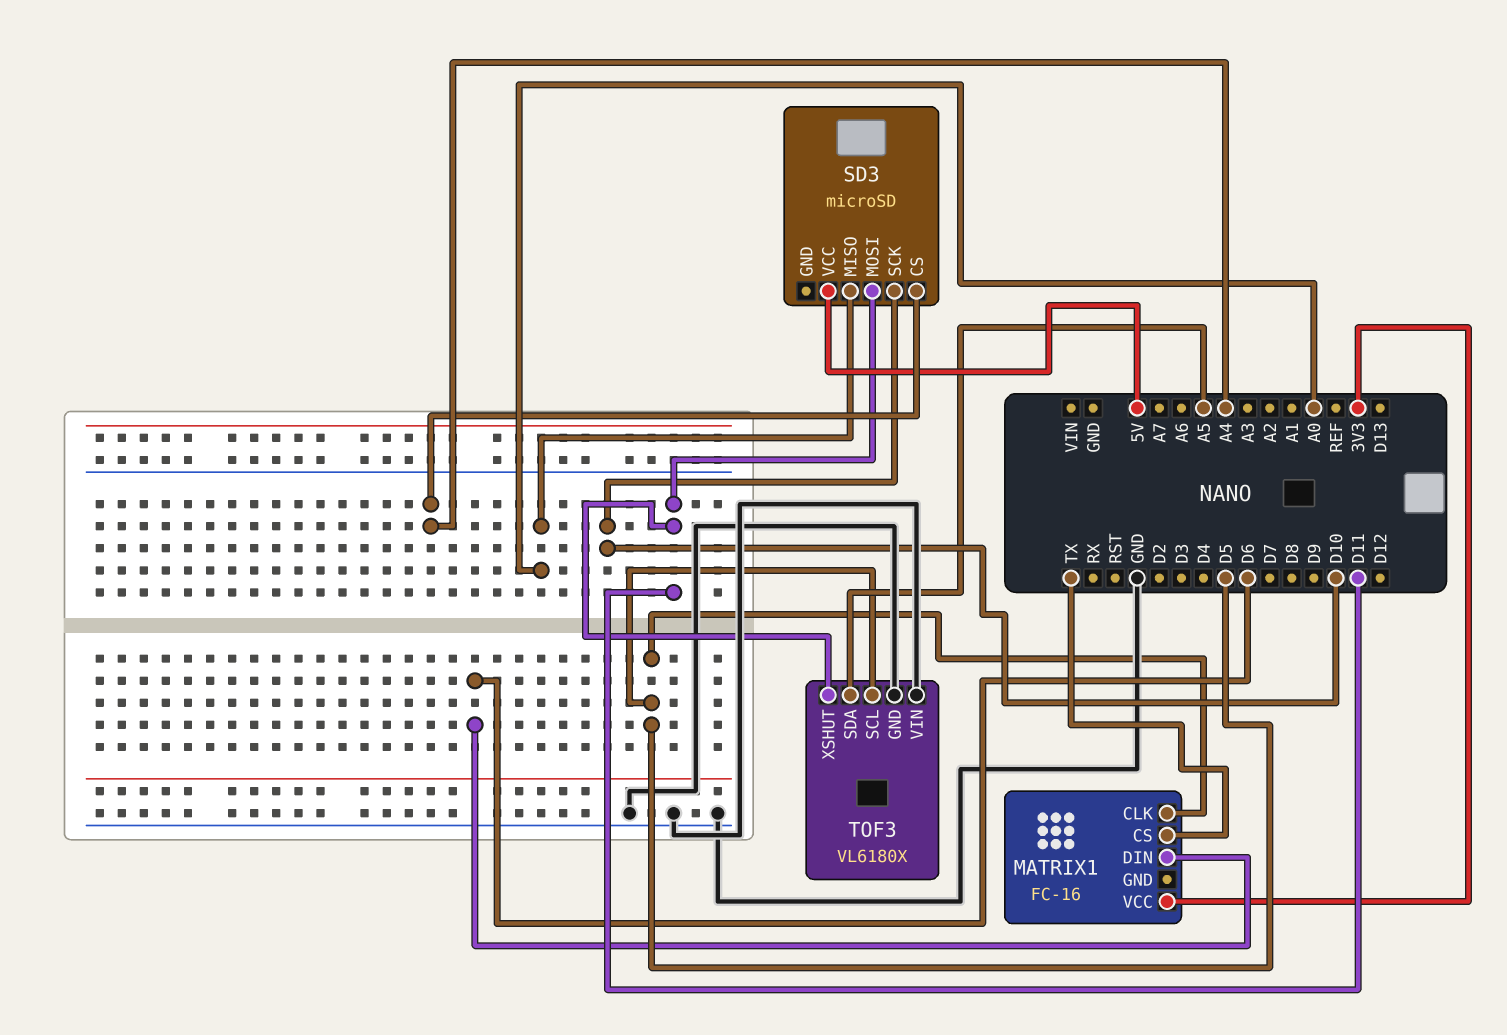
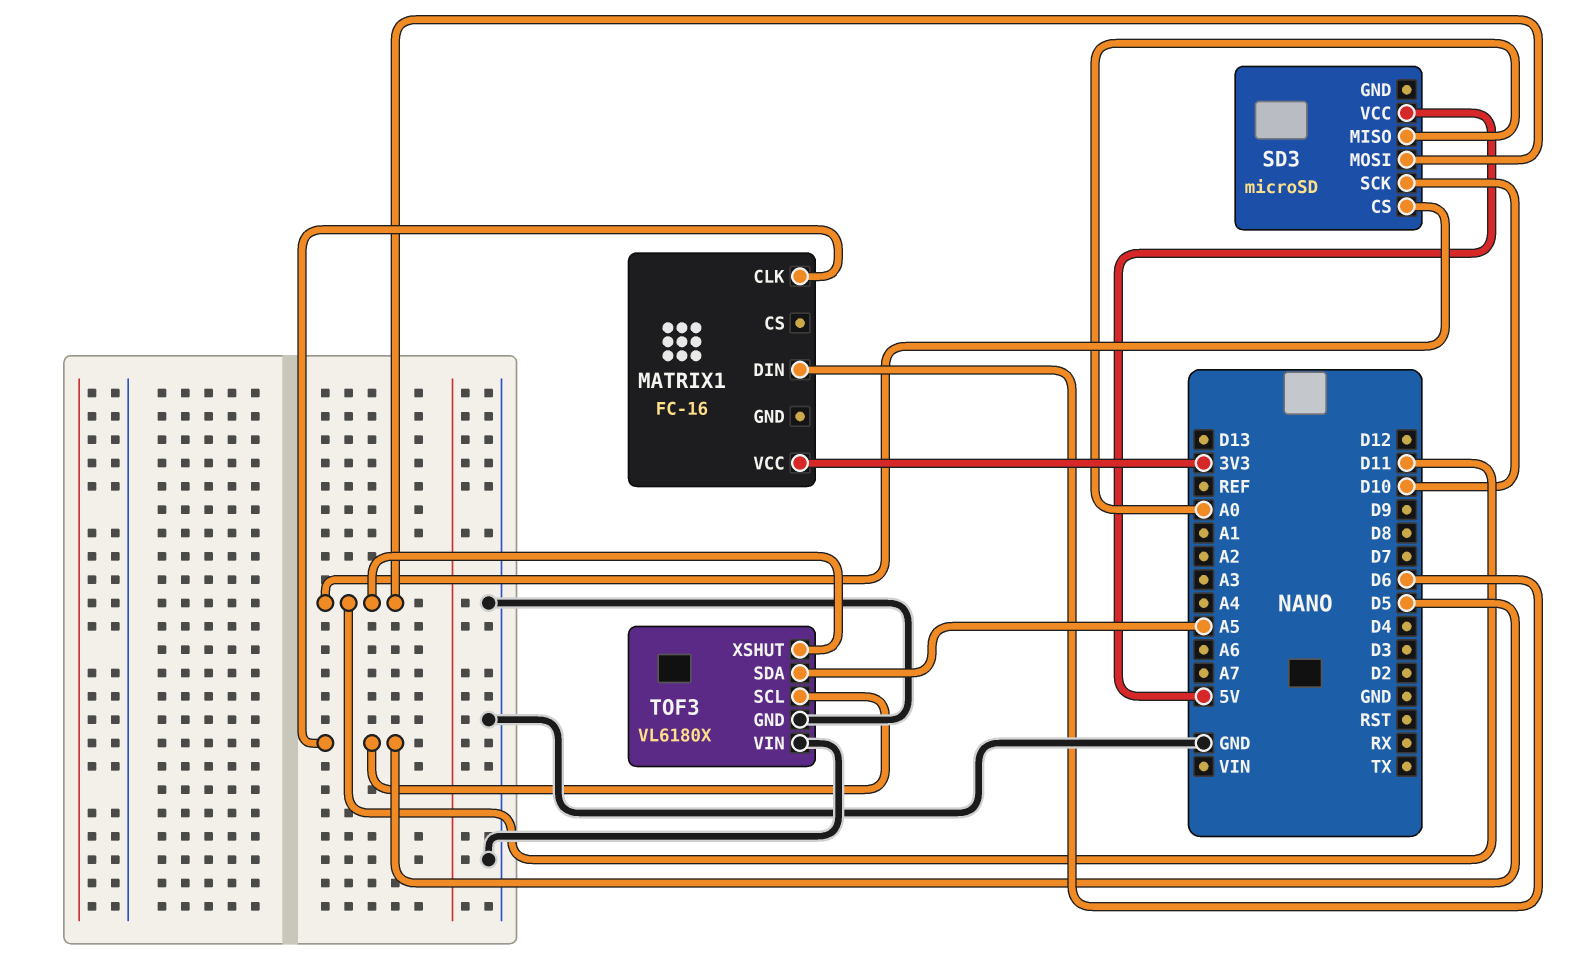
MATRIX1 pin CS: TX -> none
SD3 pin CS: A4 -> D11

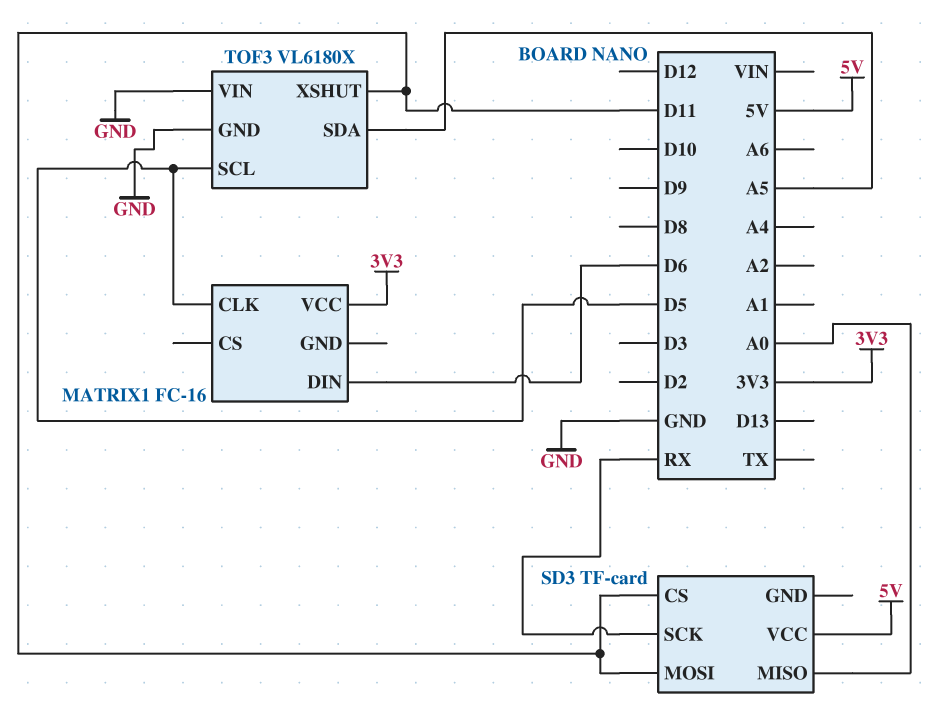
SD3: microSD -> TF-card
SD3 pin SCK: D10 -> RX

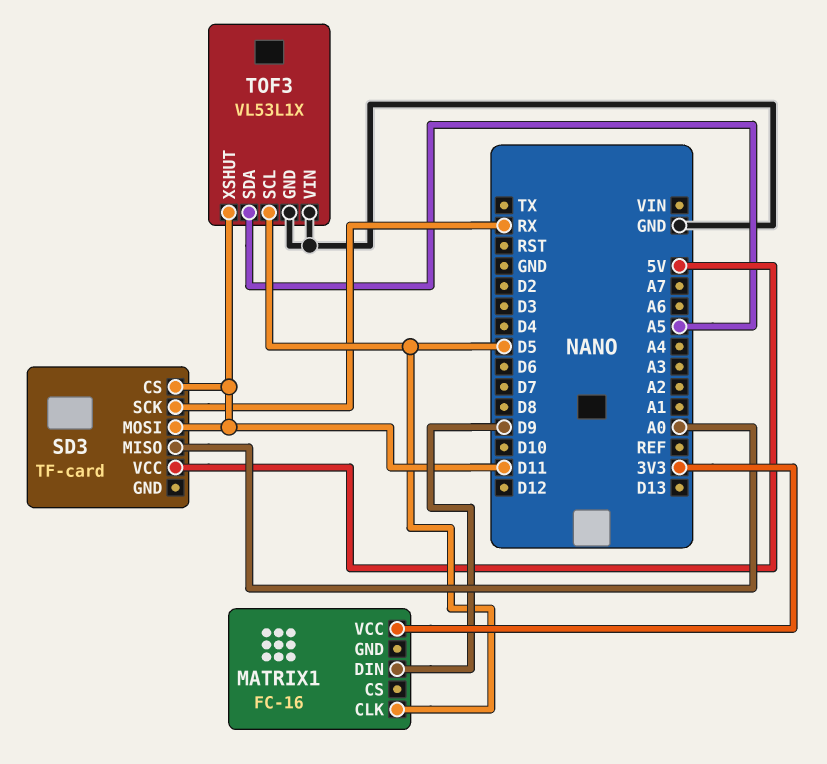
MATRIX1 pin DIN: D6 -> D9
TOF3: VL6180X -> VL53L1X

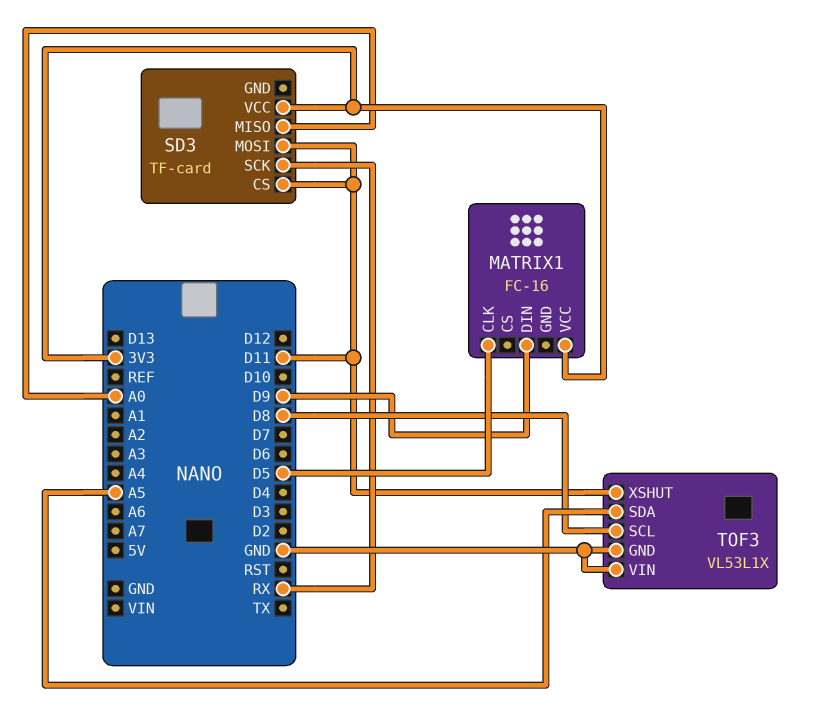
SD3 pin VCC: 5V -> 3V3
TOF3 pin SCL: D5 -> D8

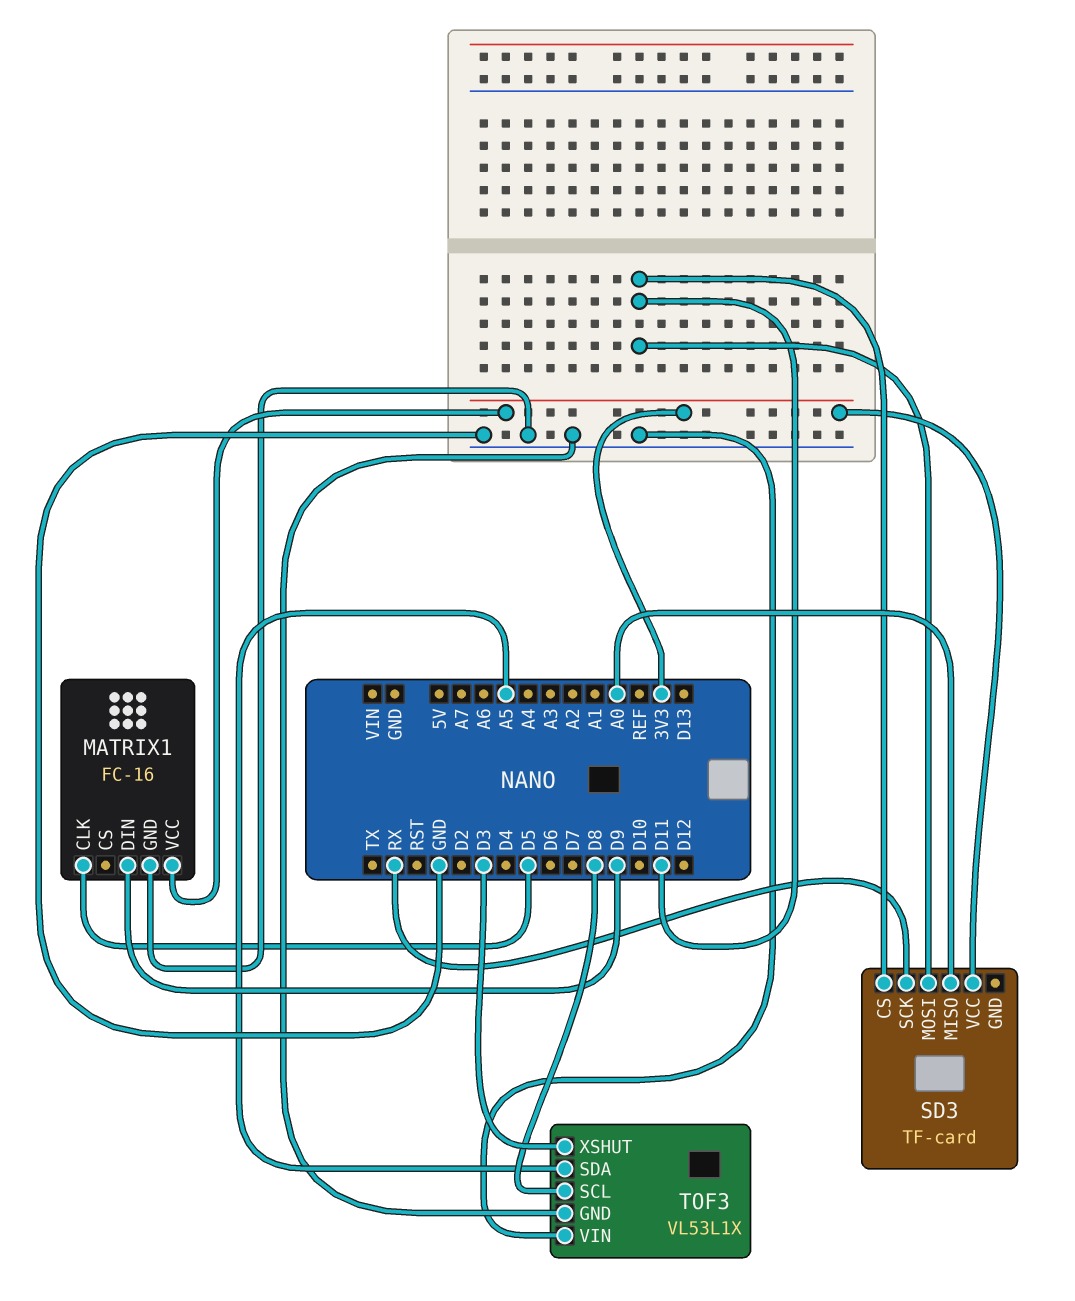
MATRIX1 pin GND: none -> GND
TOF3 pin XSHUT: D11 -> D3

